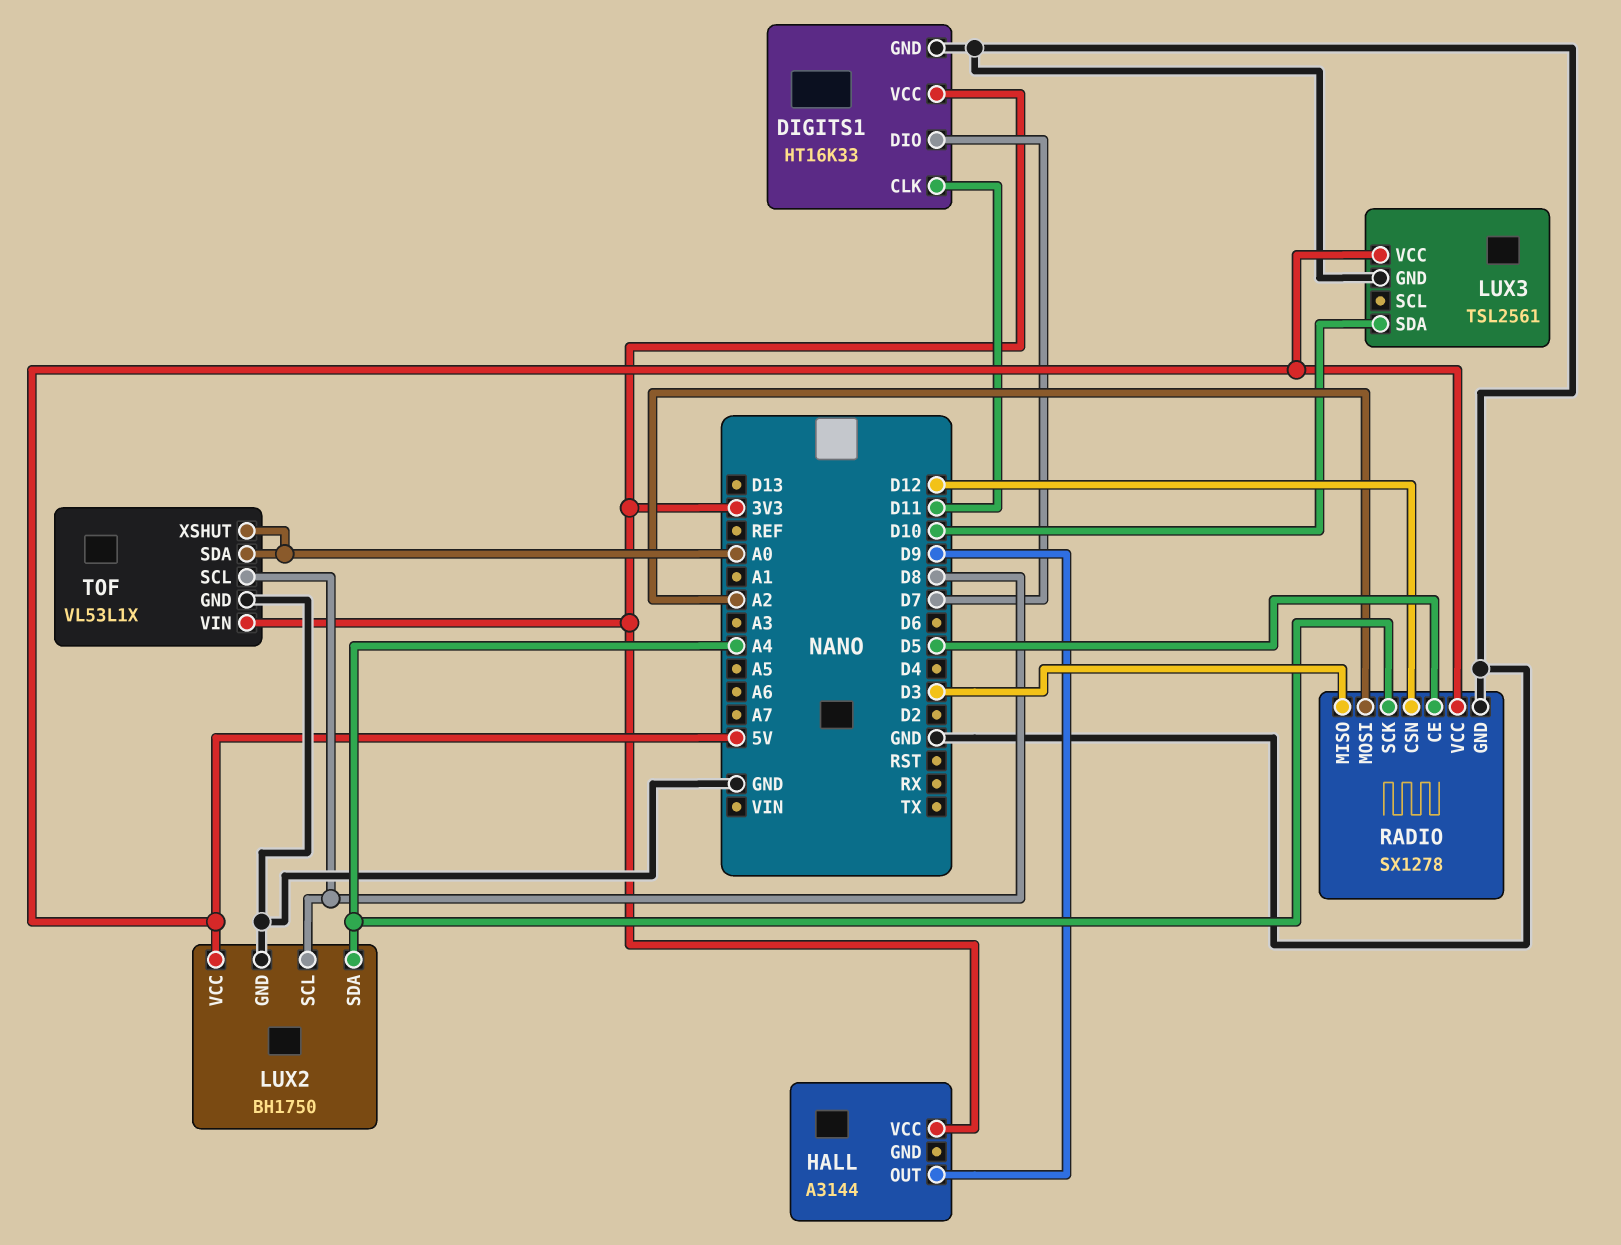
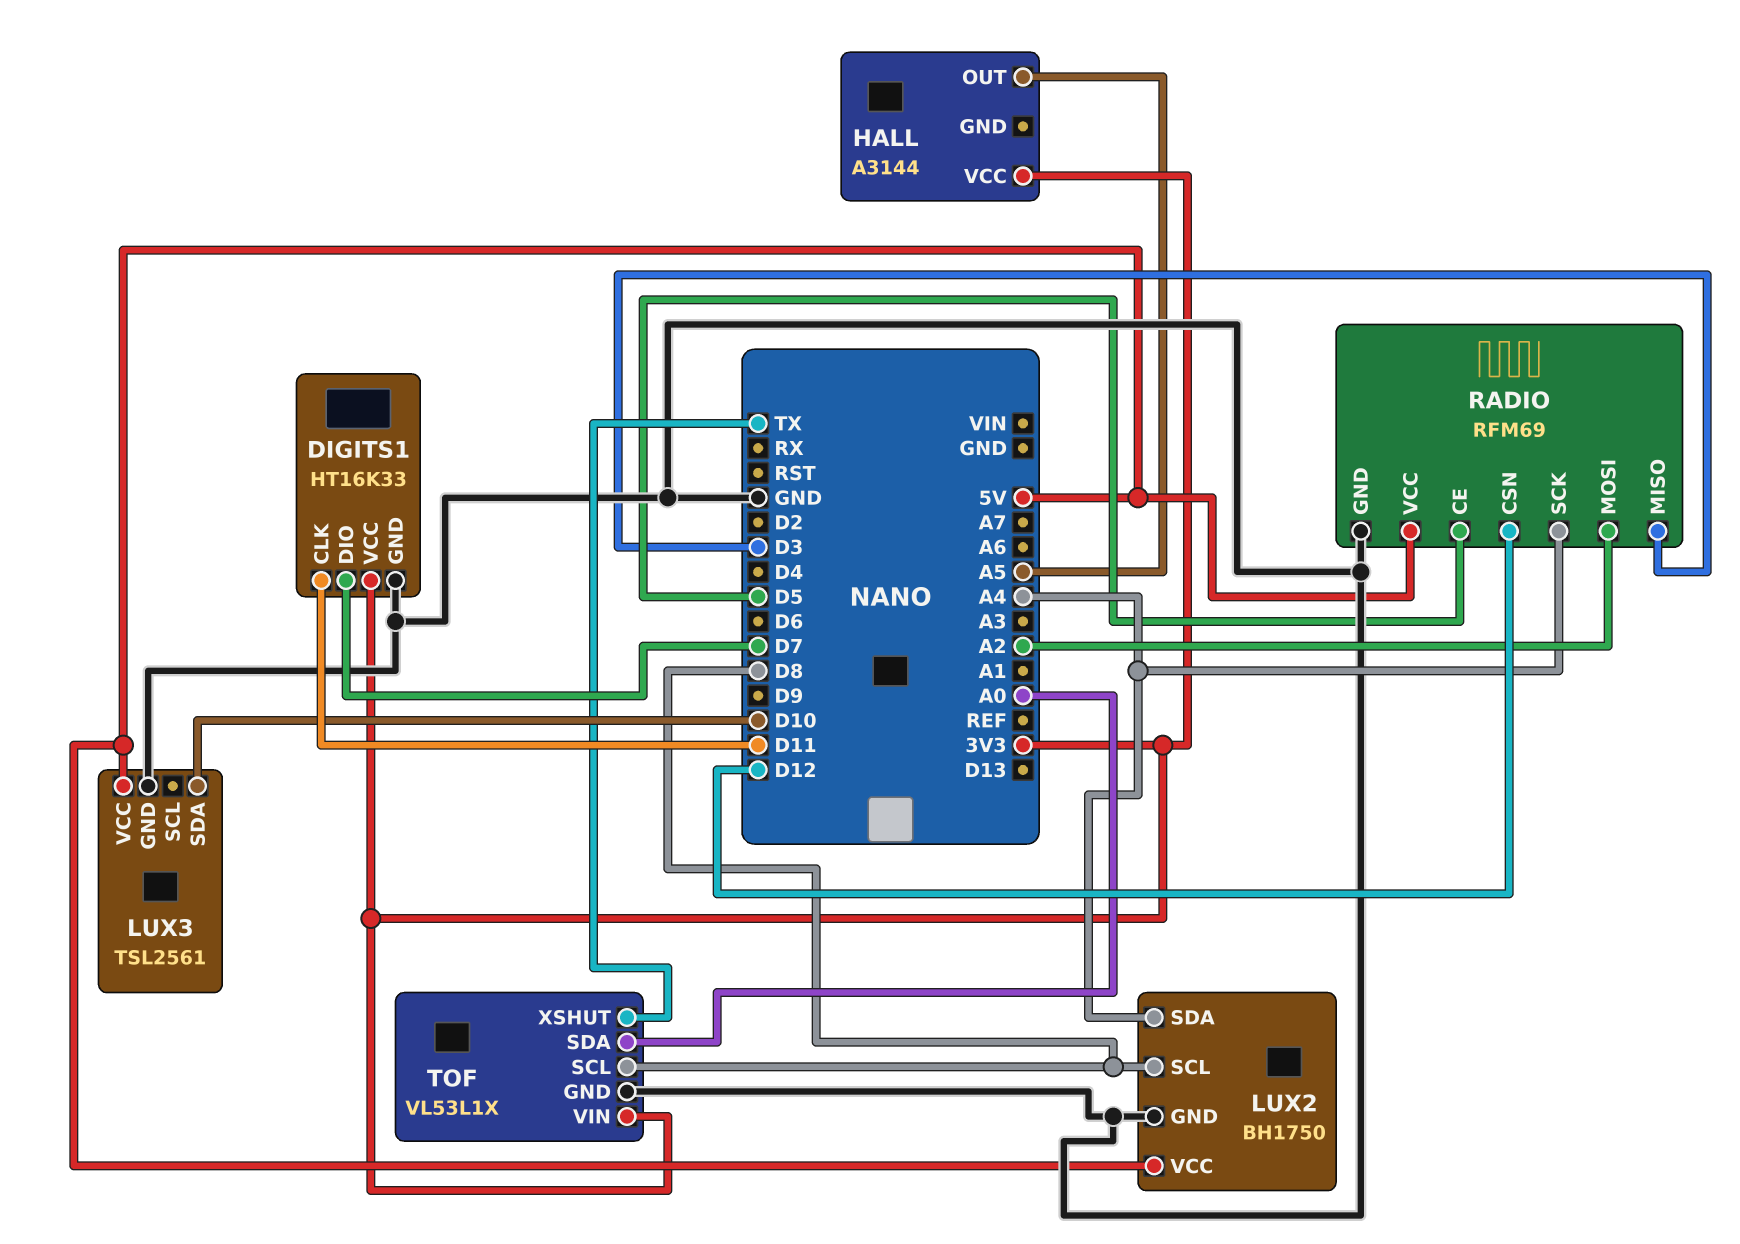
HALL pin OUT: D9 -> A5
RADIO: SX1278 -> RFM69
TOF pin XSHUT: A0 -> TX

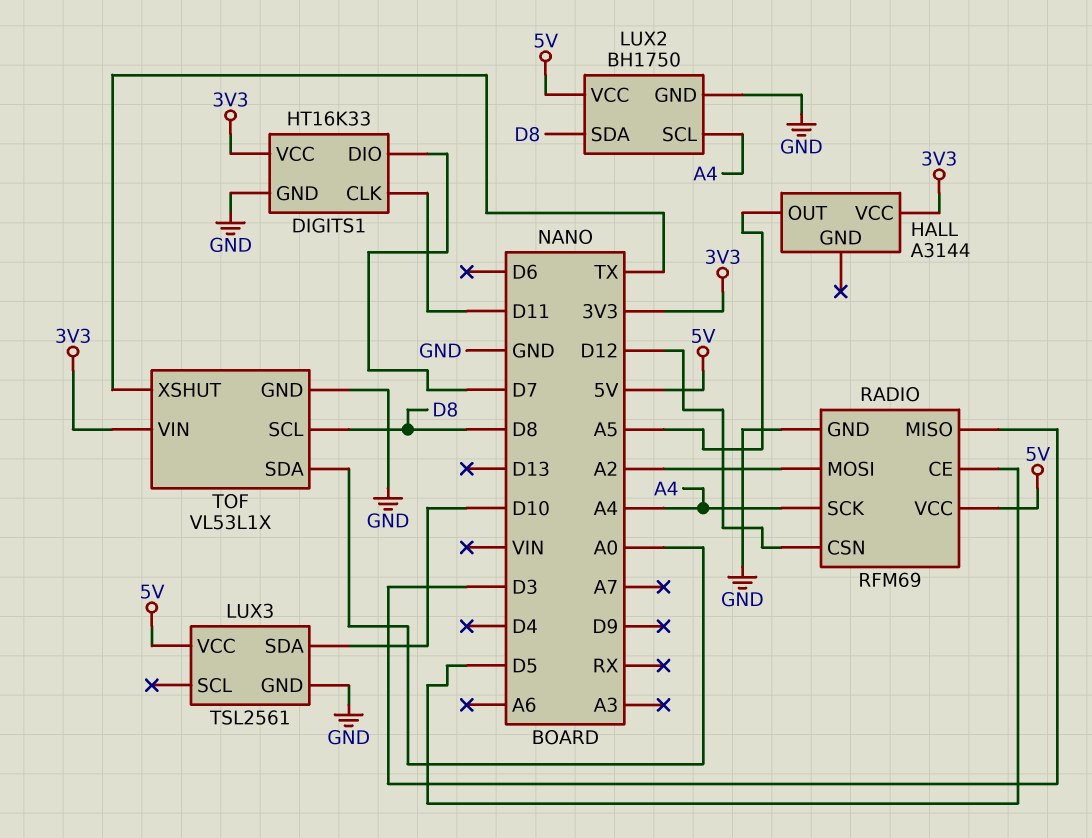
LUX2 pin SCL: D8 -> A4
LUX2 pin SDA: A4 -> D8

